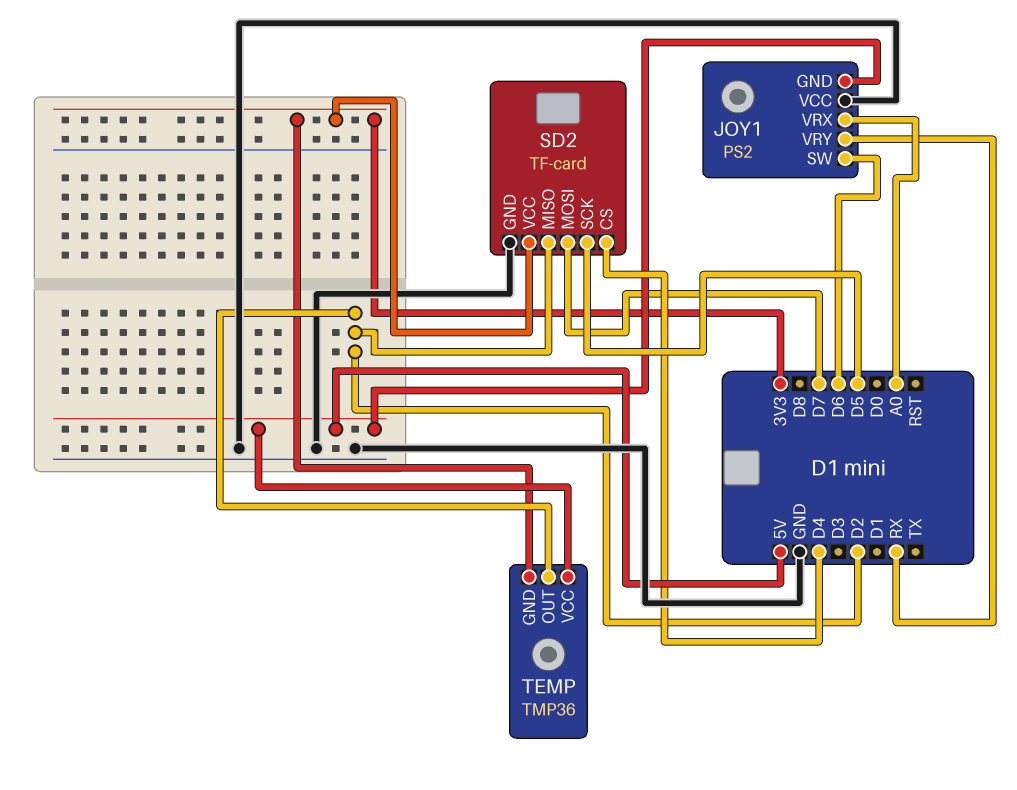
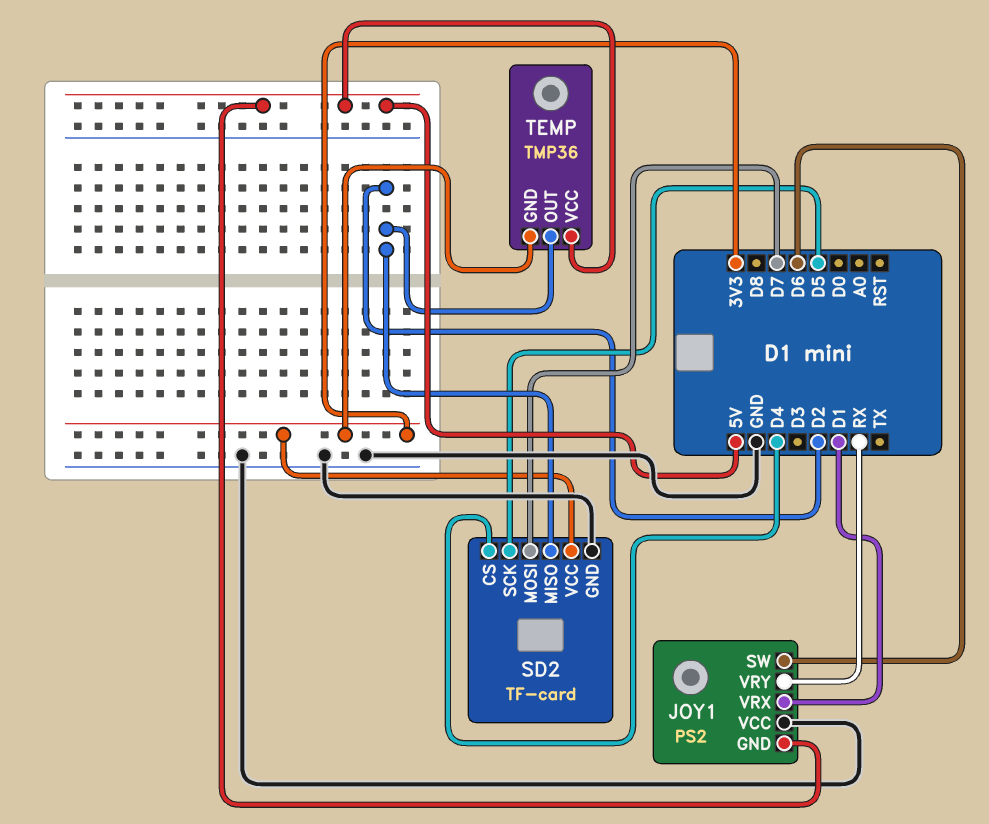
JOY1 pin VRX: A0 -> D1

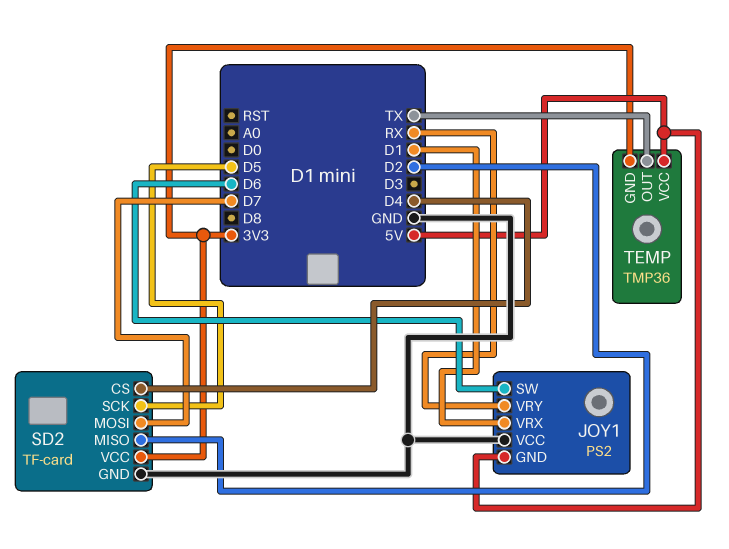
TEMP pin OUT: D2 -> TX

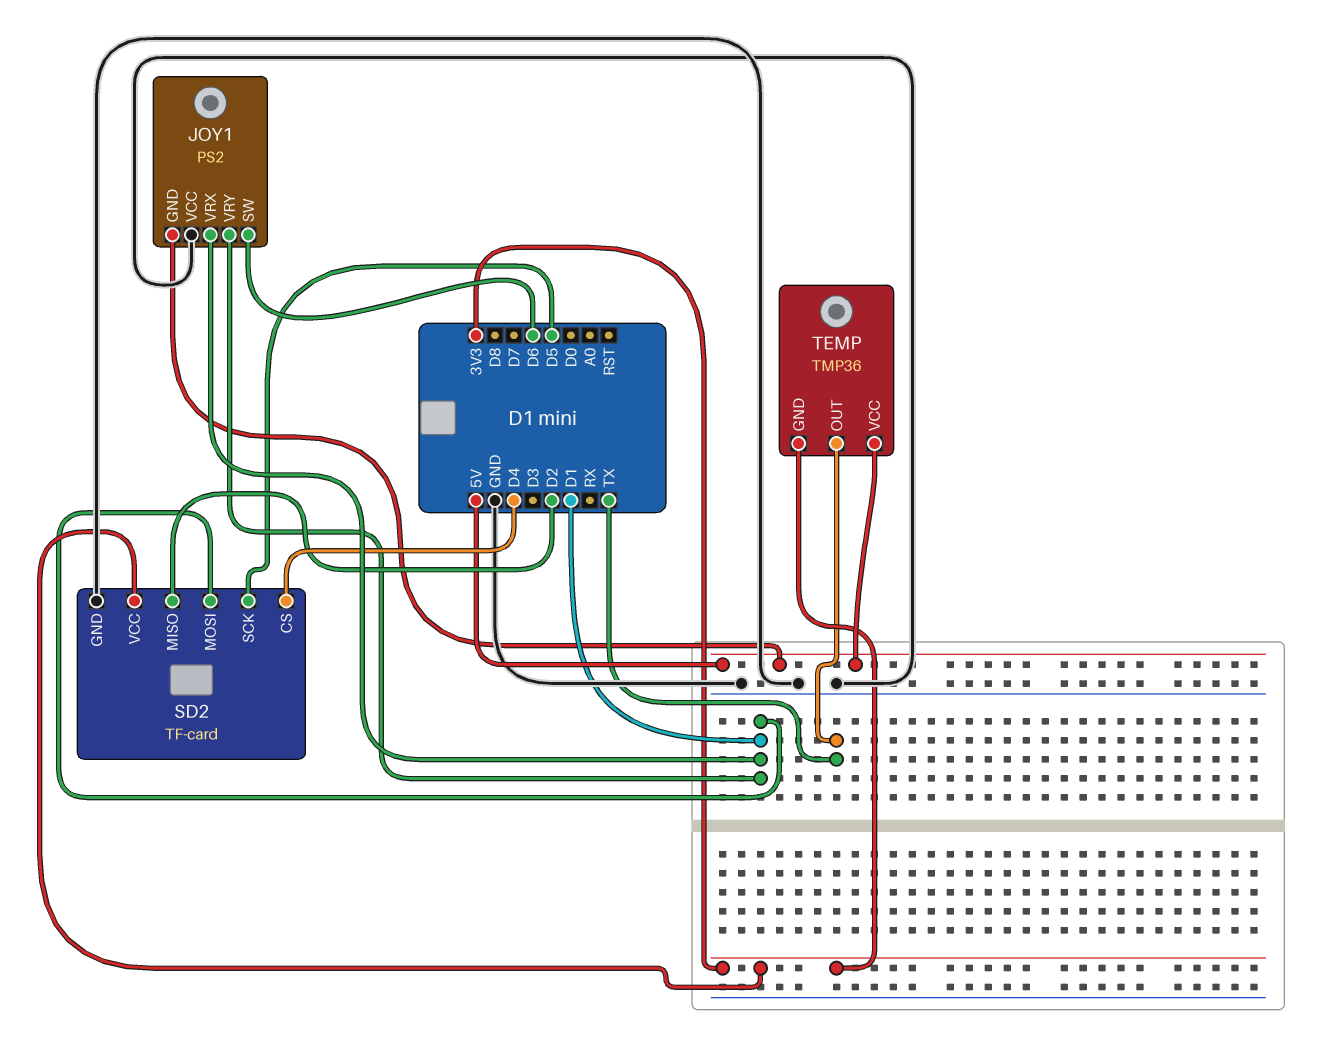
JOY1 pin VRY: RX -> D1
SD2 pin MOSI: D7 -> D1

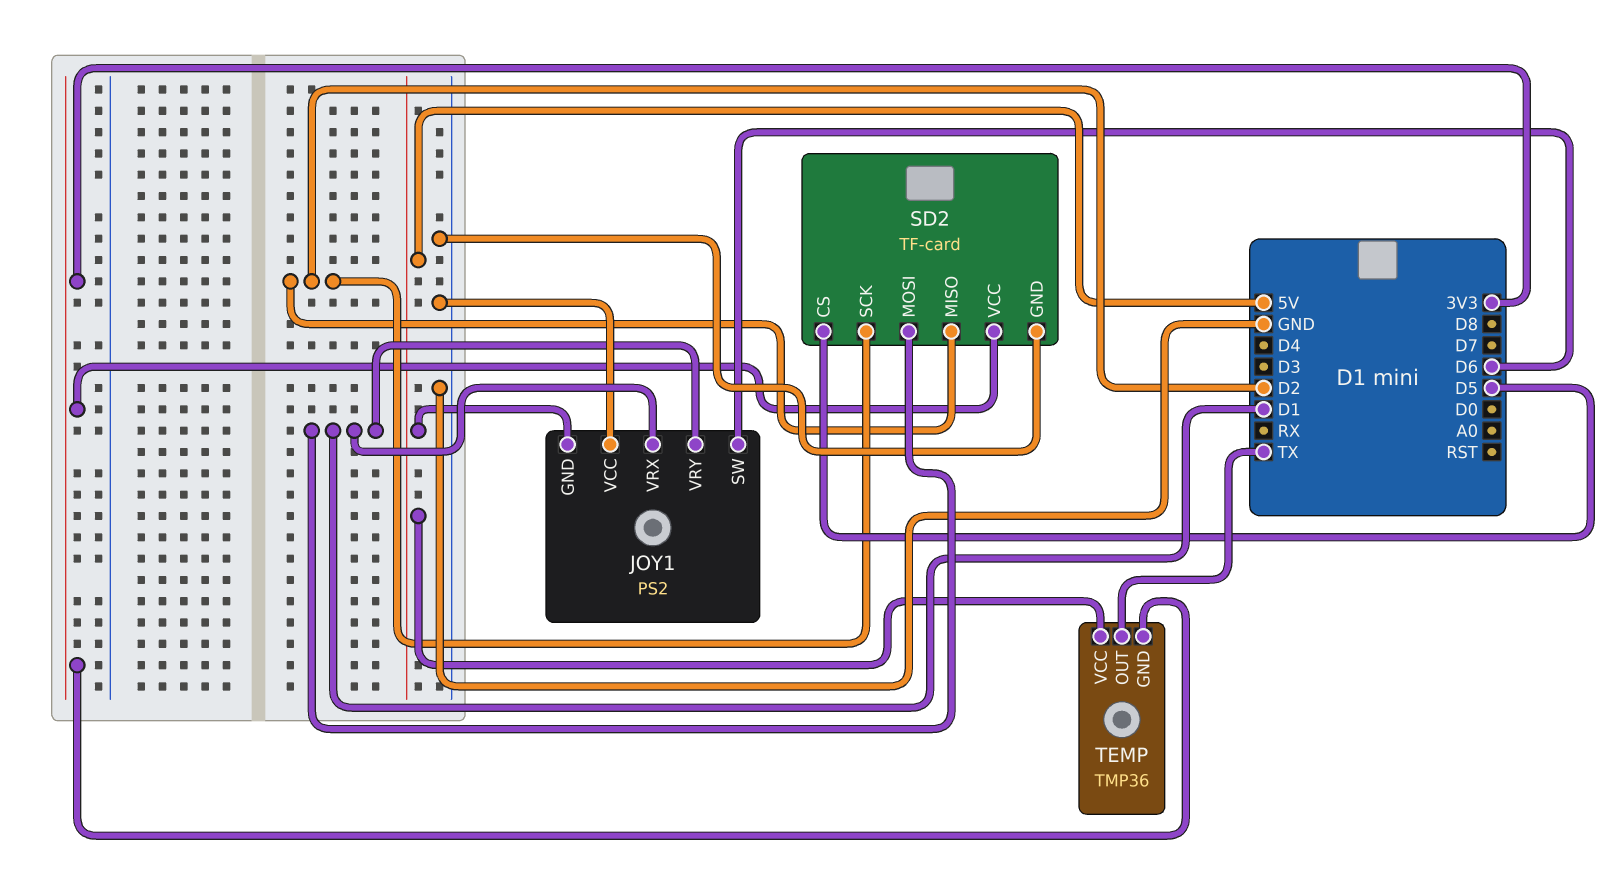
SD2 pin CS: D4 -> D5
SD2 pin SCK: D5 -> D2

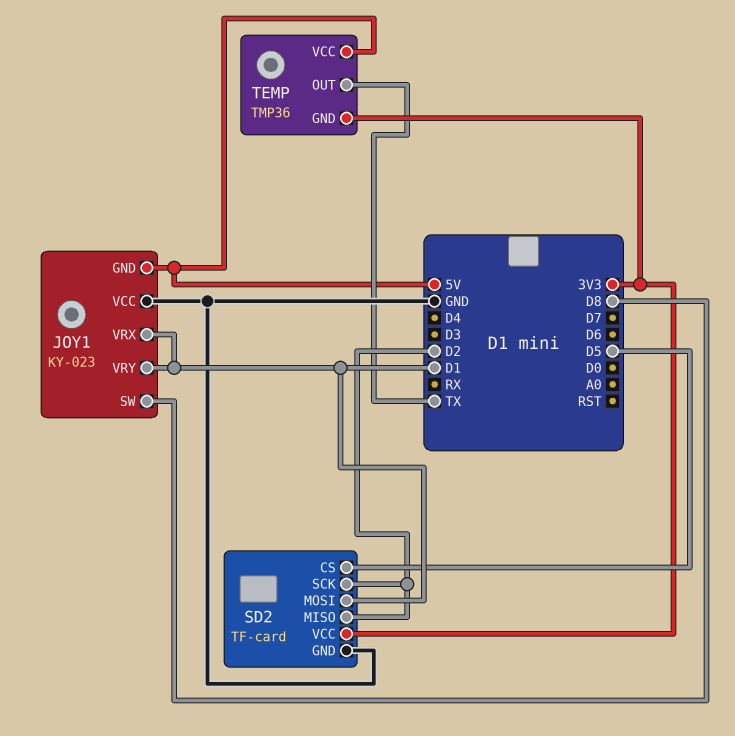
JOY1: PS2 -> KY-023
JOY1 pin SW: D6 -> D8

